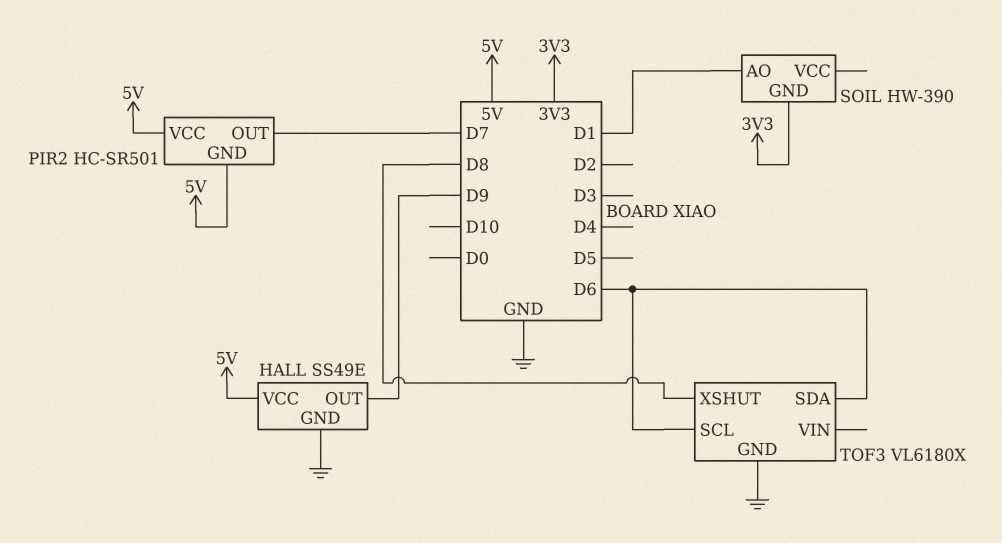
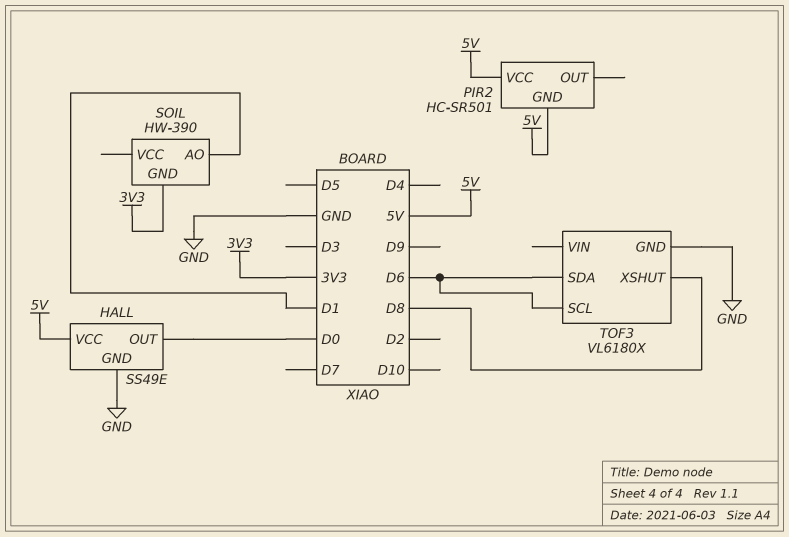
HALL pin OUT: D9 -> D0
PIR2 pin OUT: D7 -> none

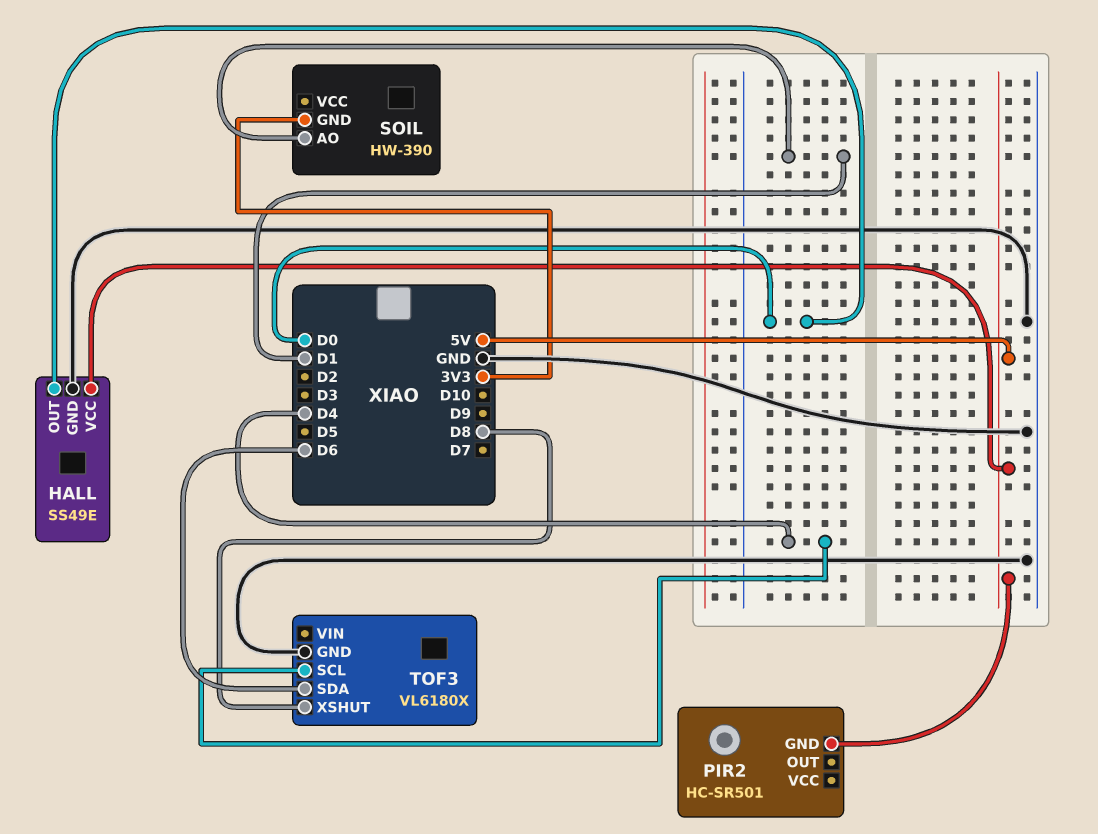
PIR2 pin VCC: 5V -> none
TOF3 pin SCL: D6 -> D4

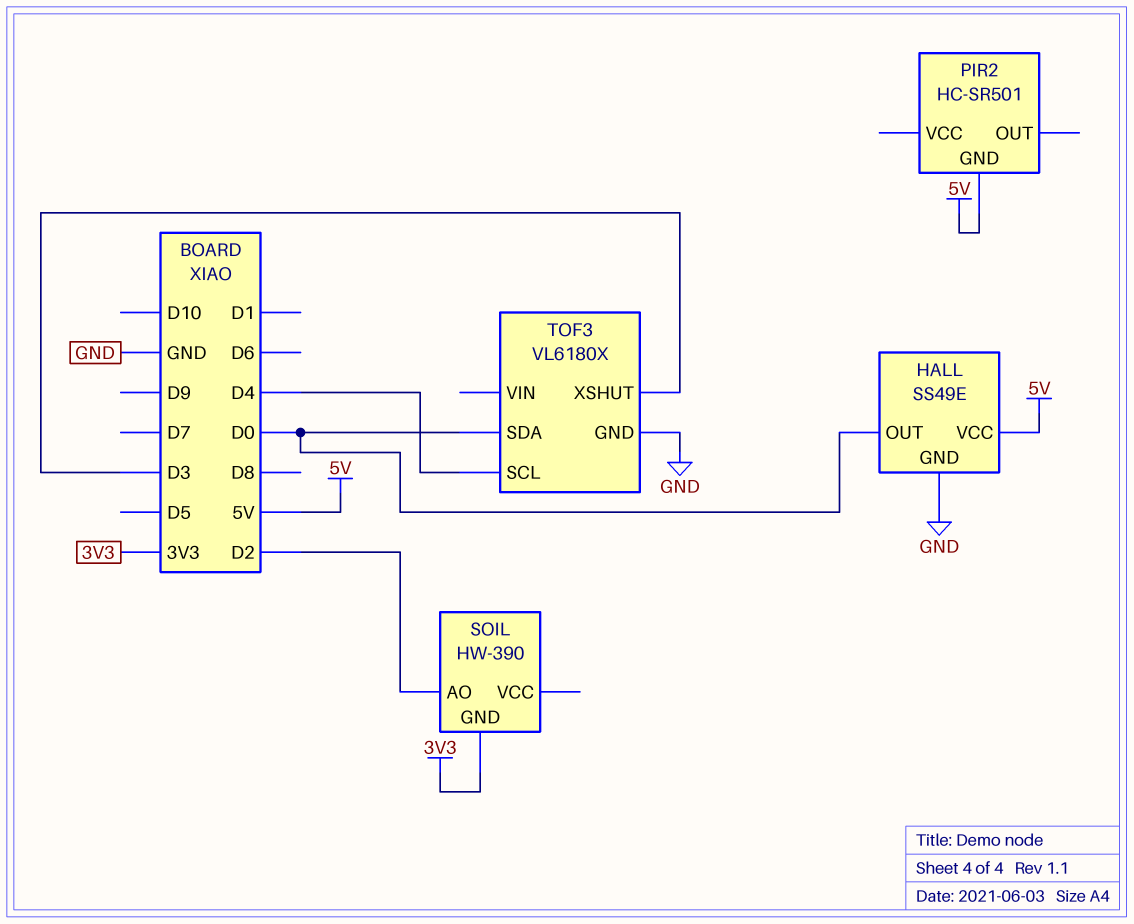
SOIL pin AO: D1 -> D2
TOF3 pin SDA: D6 -> D0
TOF3 pin XSHUT: D8 -> D3

